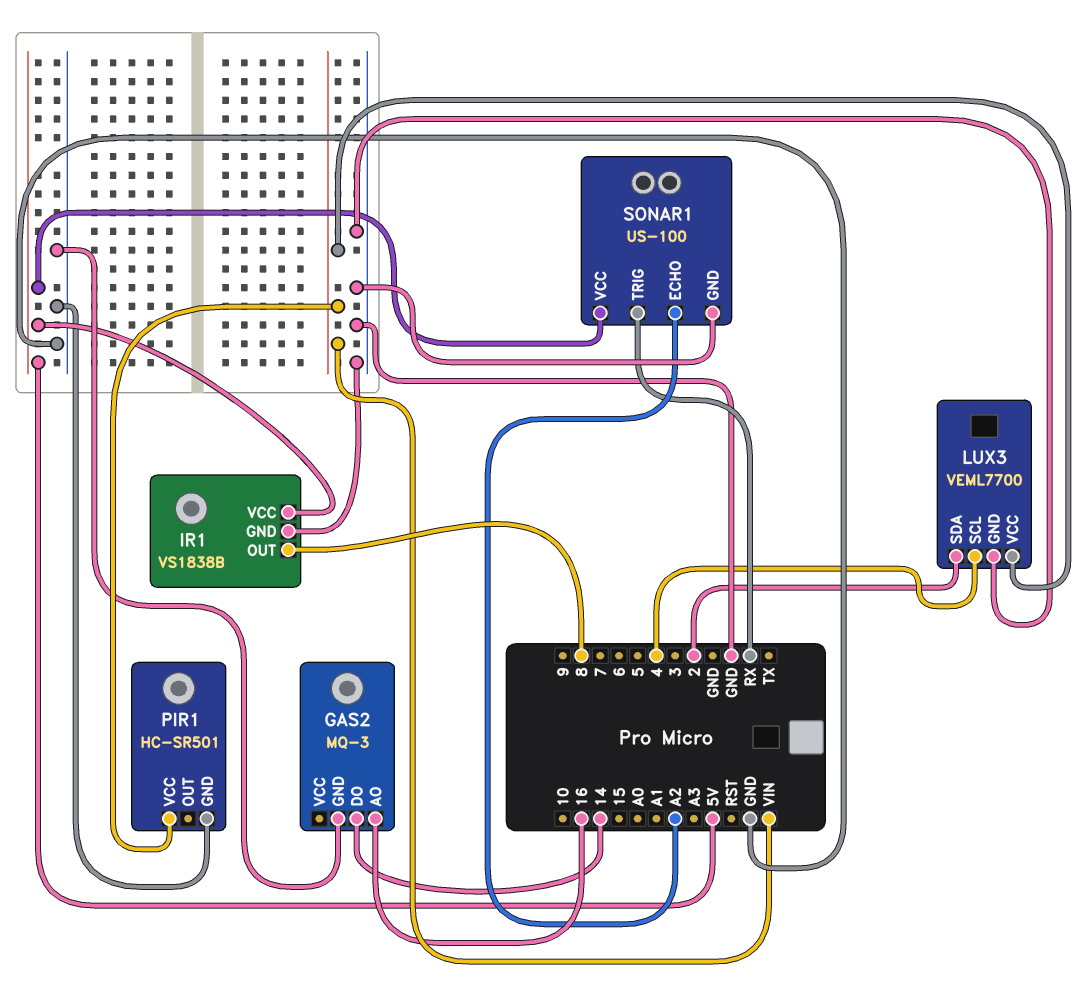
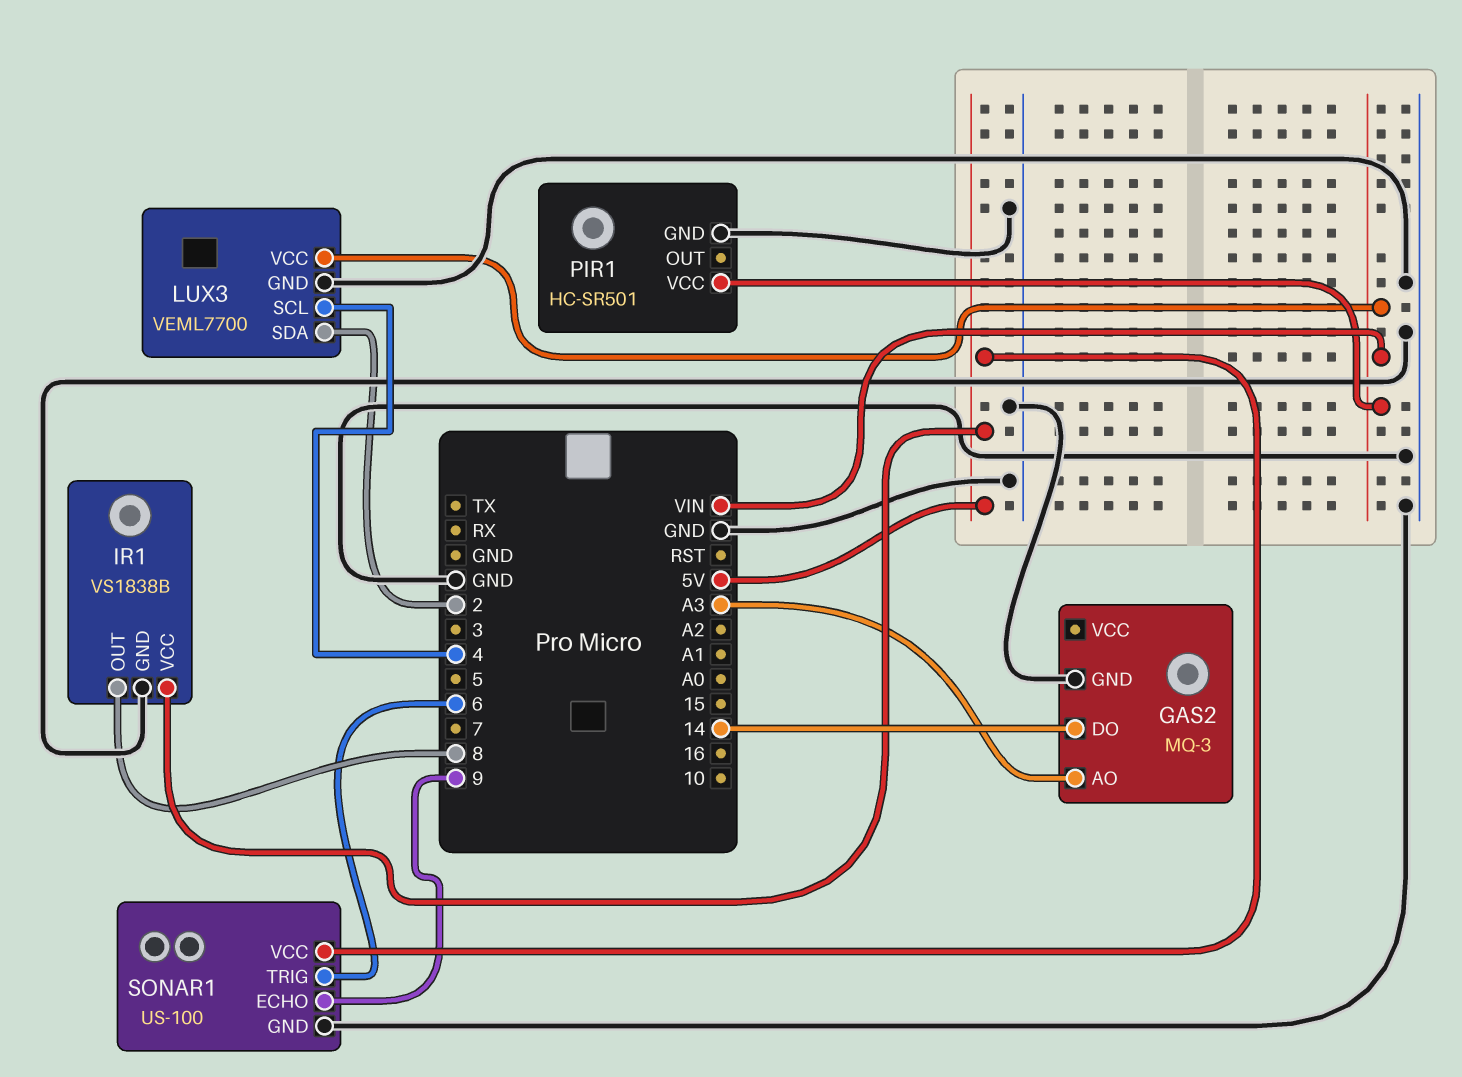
GAS2 pin AO: 16 -> A3
SONAR1 pin ECHO: A2 -> 9
SONAR1 pin TRIG: RX -> 6

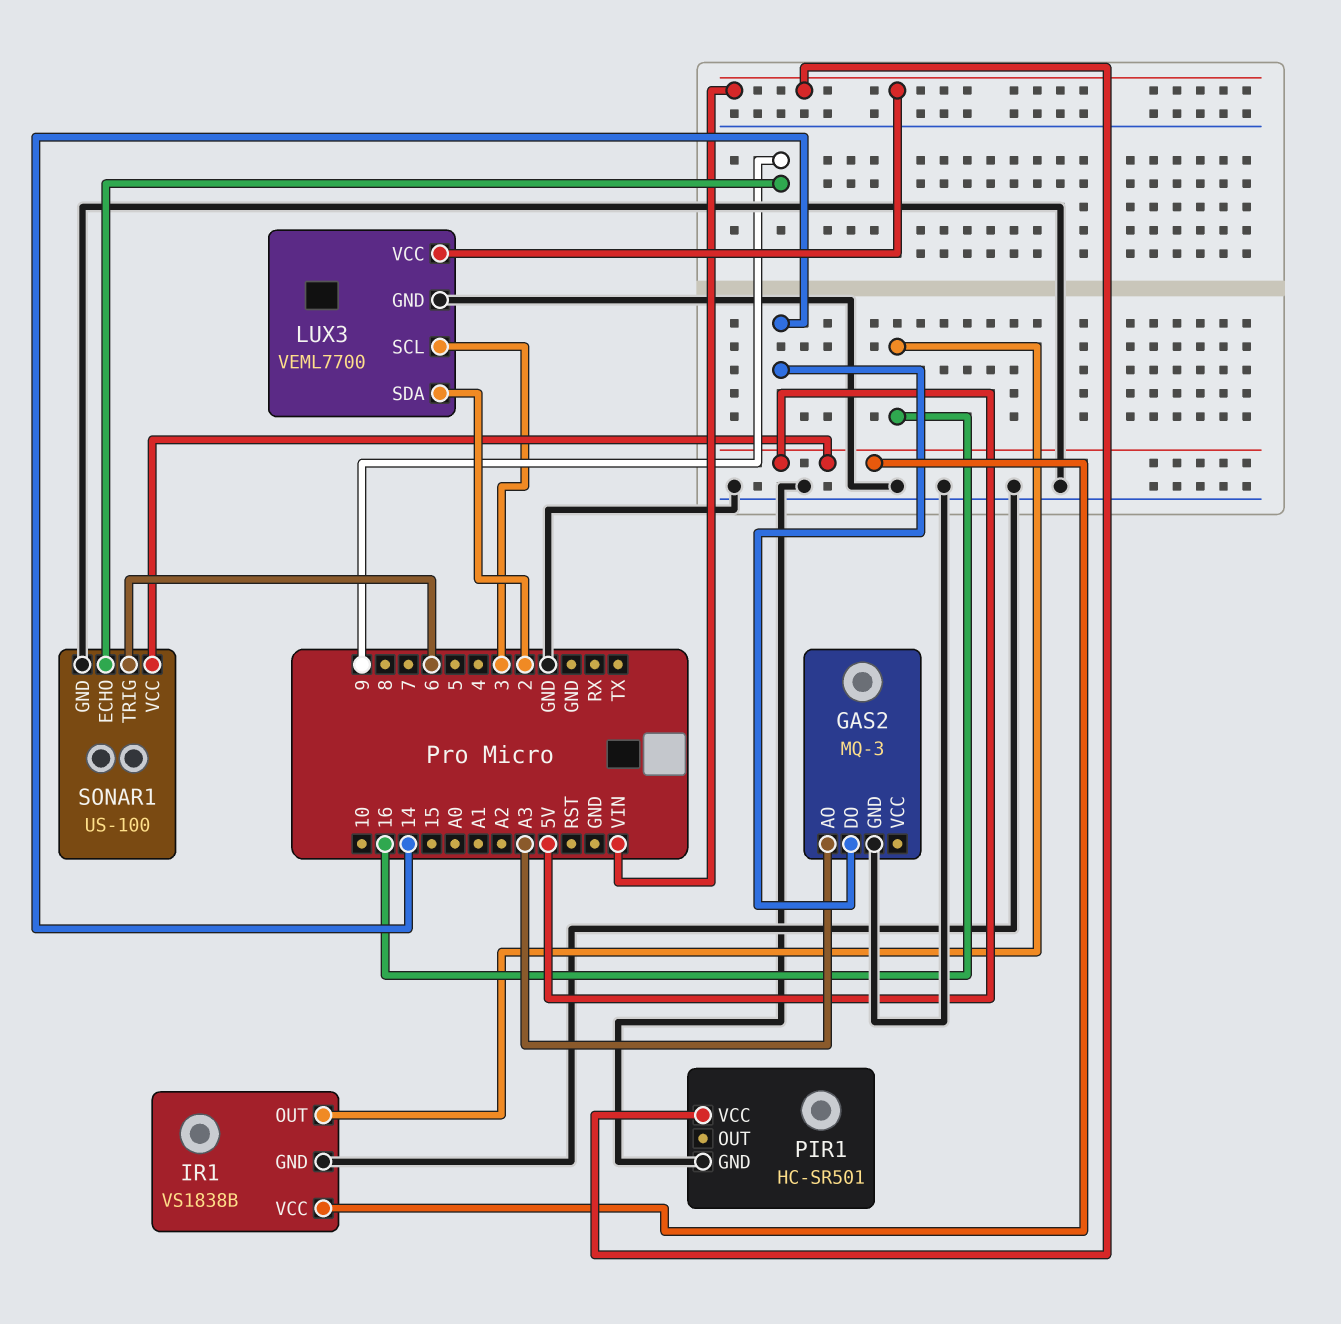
IR1 pin OUT: 8 -> 16
LUX3 pin SCL: 4 -> 3

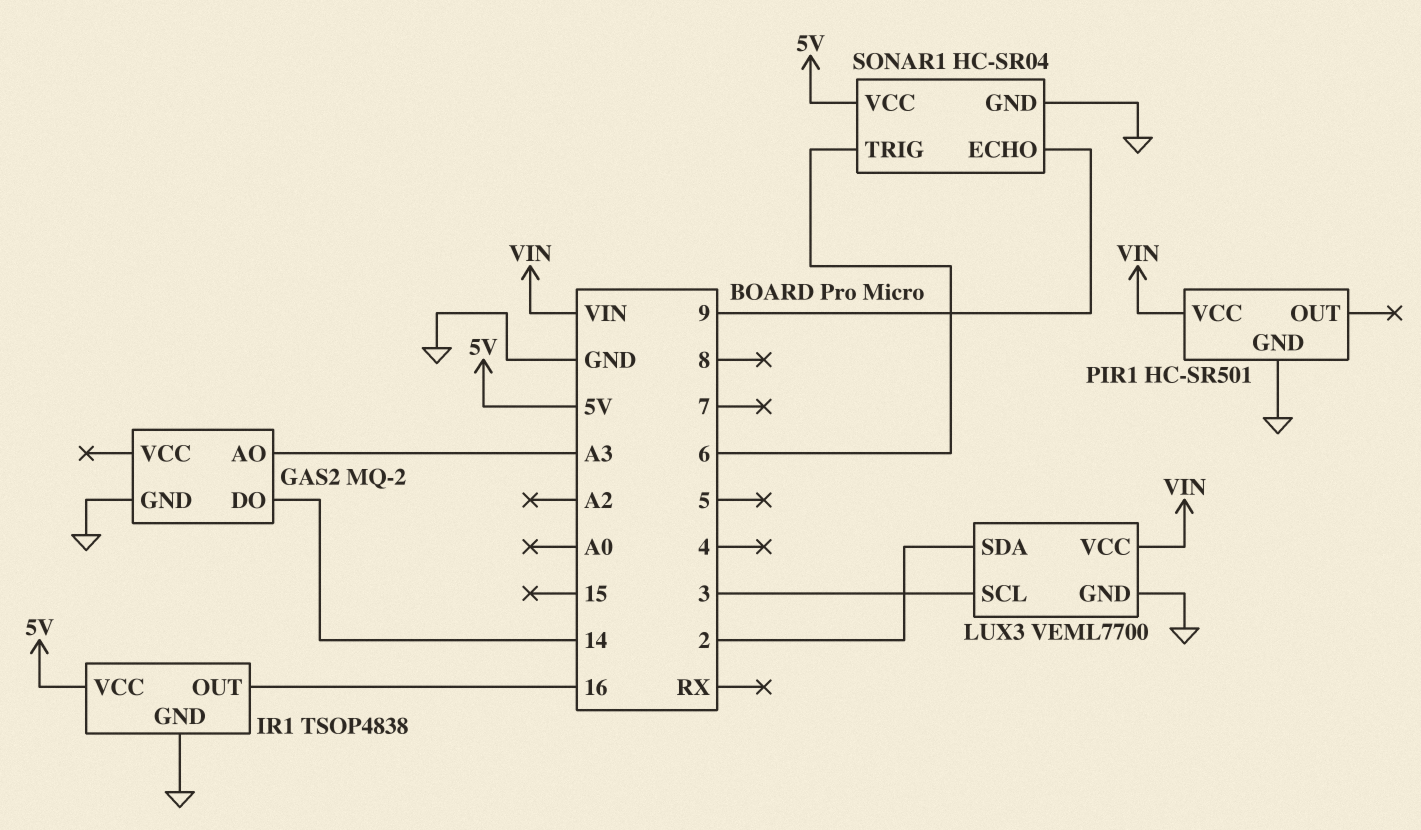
GAS2: MQ-3 -> MQ-2
IR1: VS1838B -> TSOP4838
SONAR1: US-100 -> HC-SR04

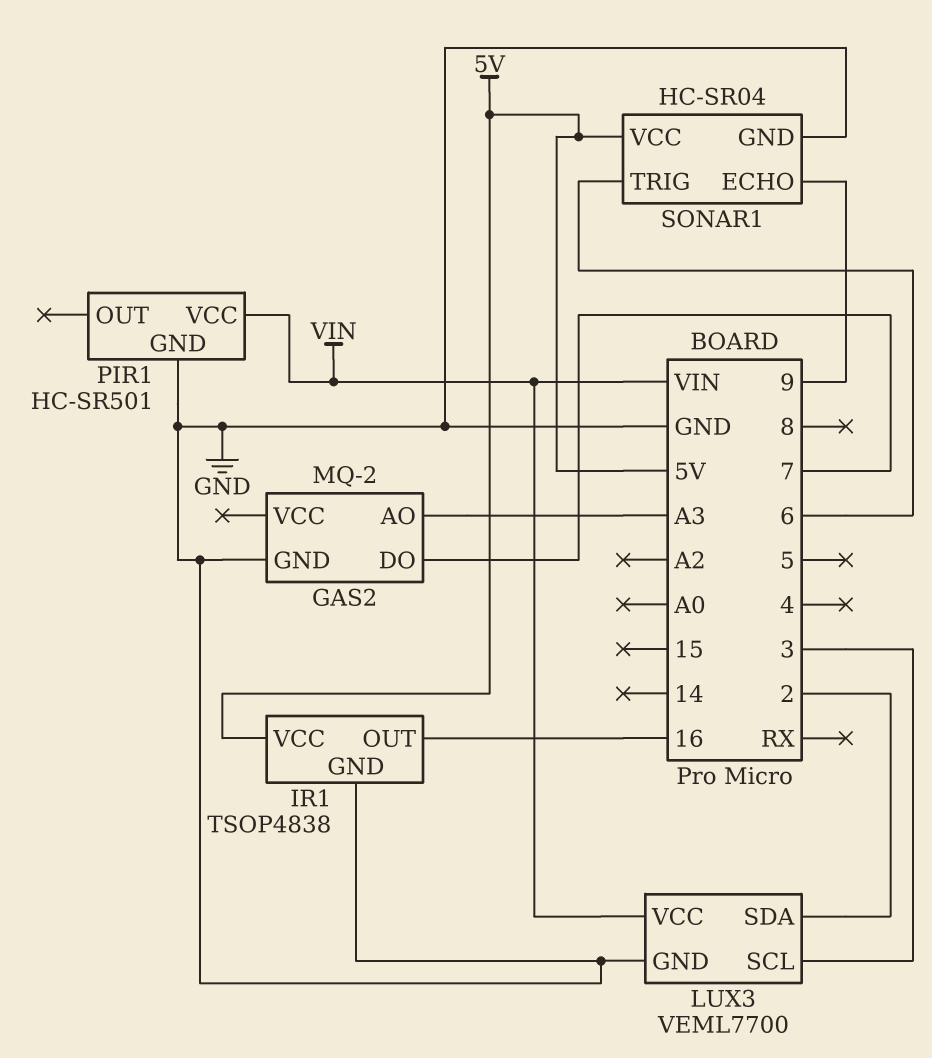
GAS2 pin DO: 14 -> 7

